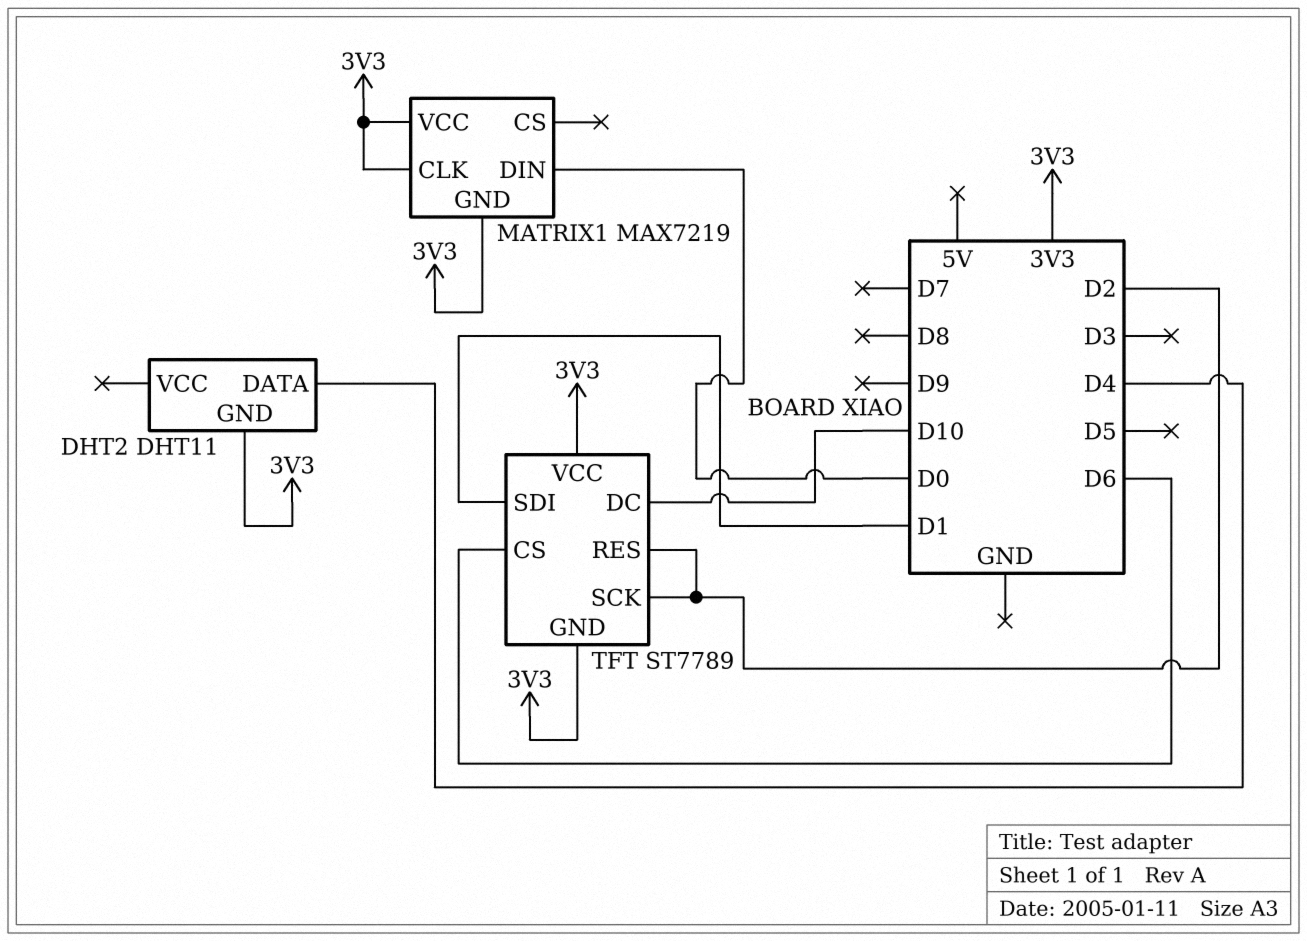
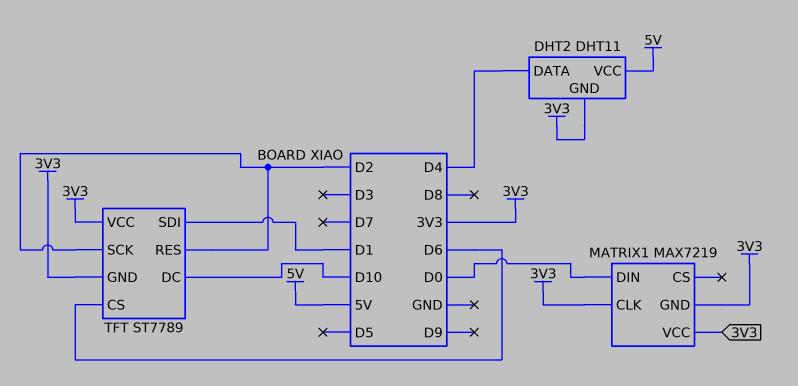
DHT2 pin VCC: none -> 5V

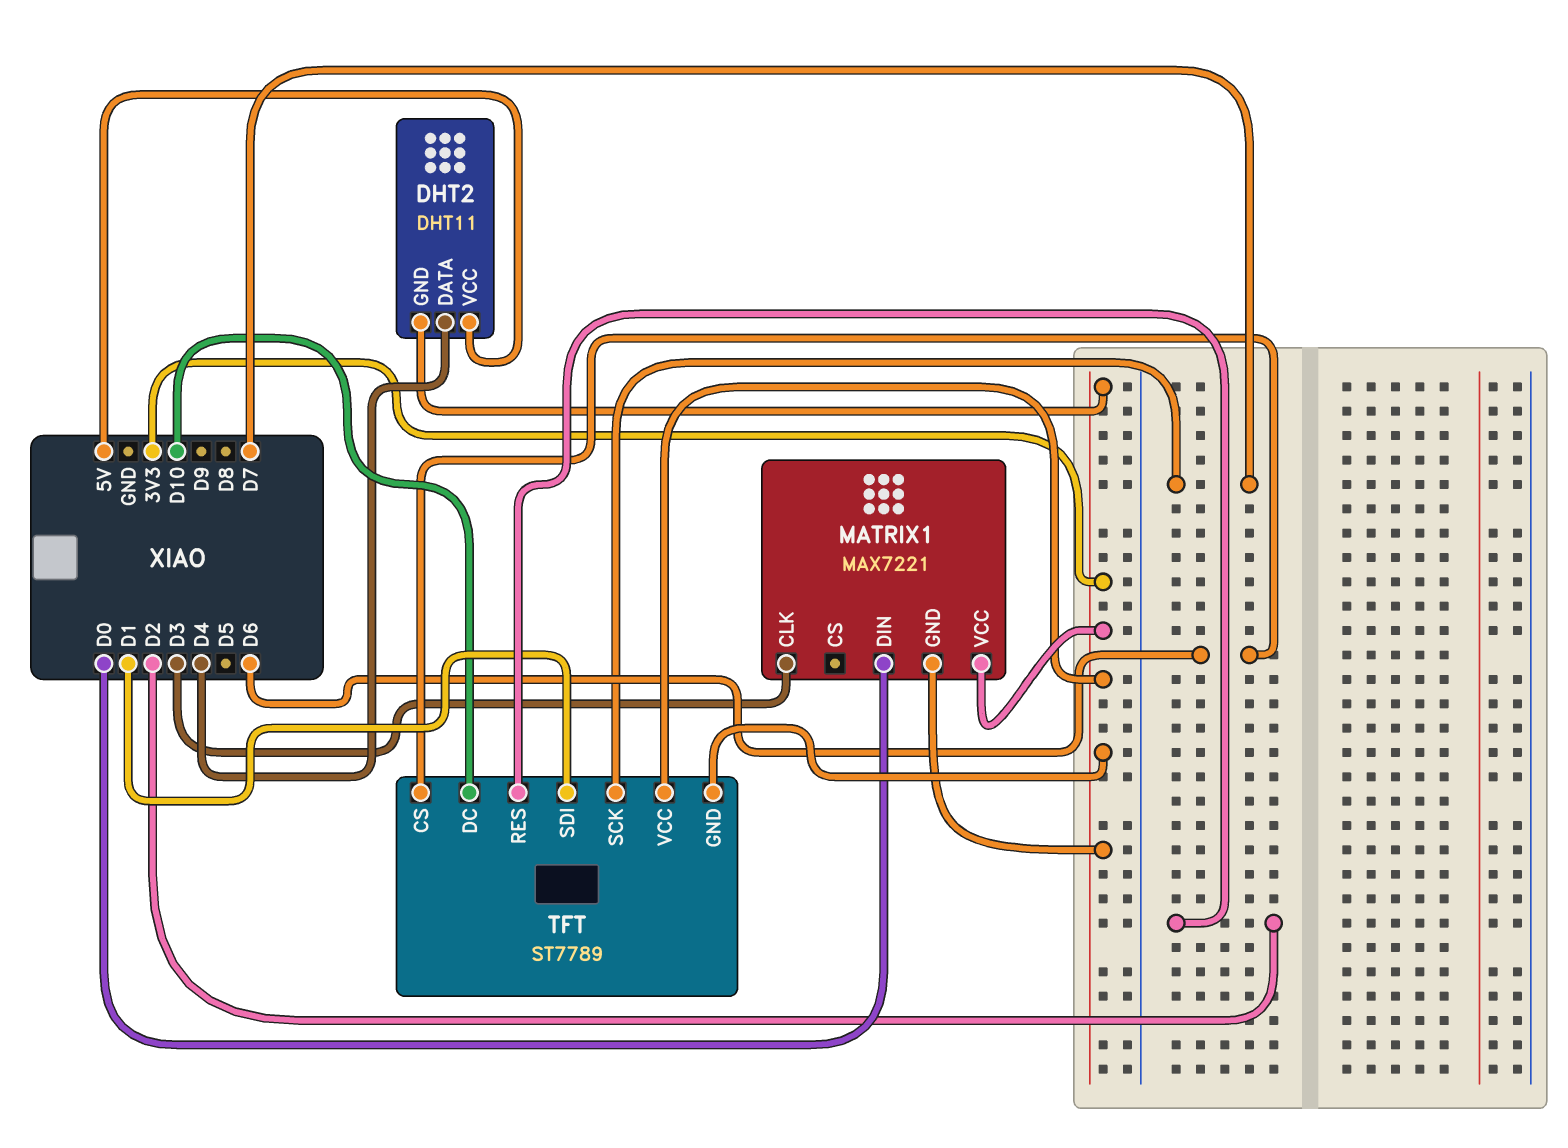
MATRIX1: MAX7219 -> MAX7221
MATRIX1 pin CLK: 3V3 -> D3
TFT pin SCK: D2 -> D7

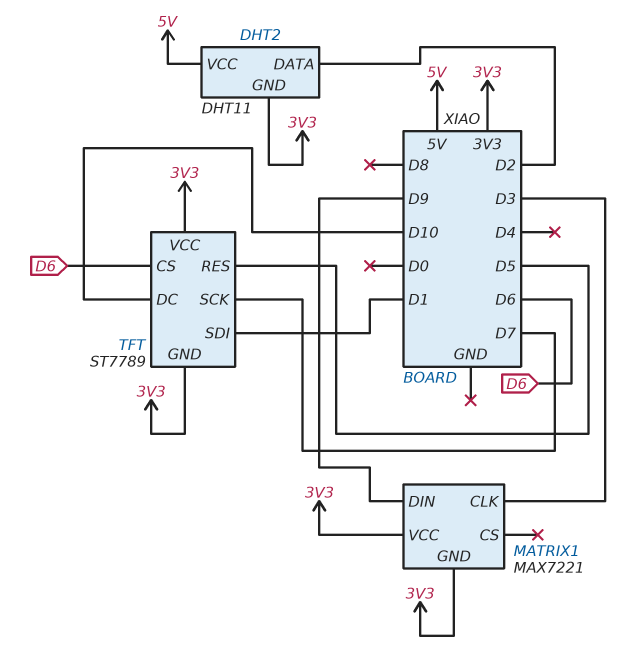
DHT2 pin DATA: D4 -> D2
MATRIX1 pin DIN: D0 -> D9
TFT pin RES: D2 -> D5

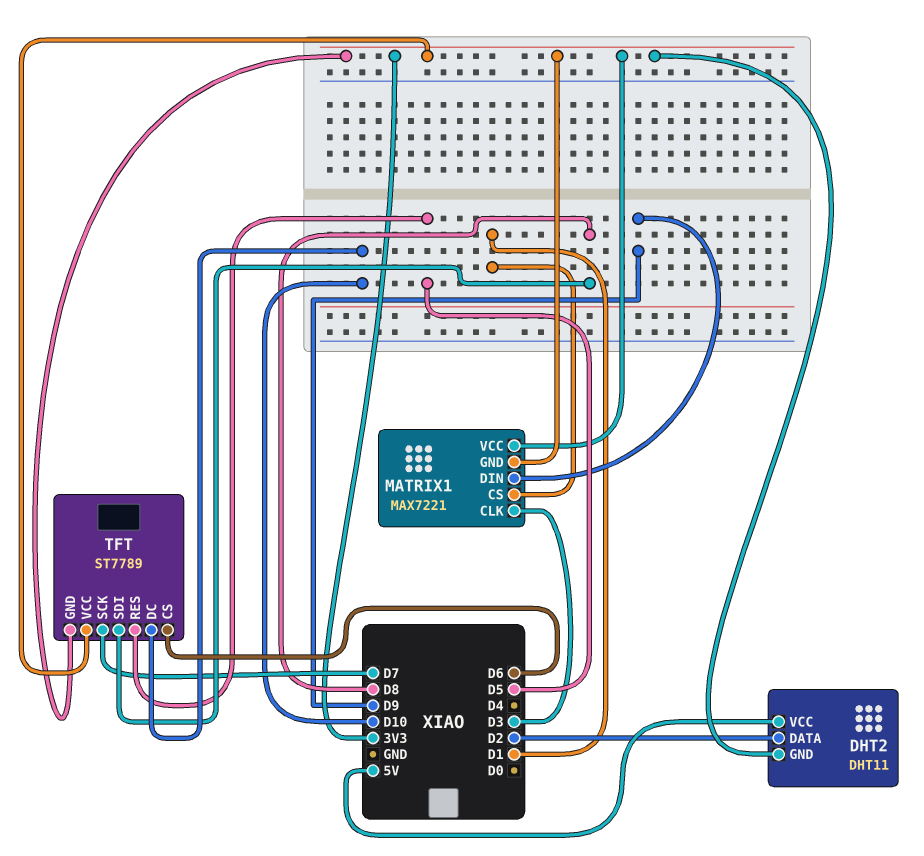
MATRIX1 pin CS: none -> D1
TFT pin SDI: D1 -> D8

